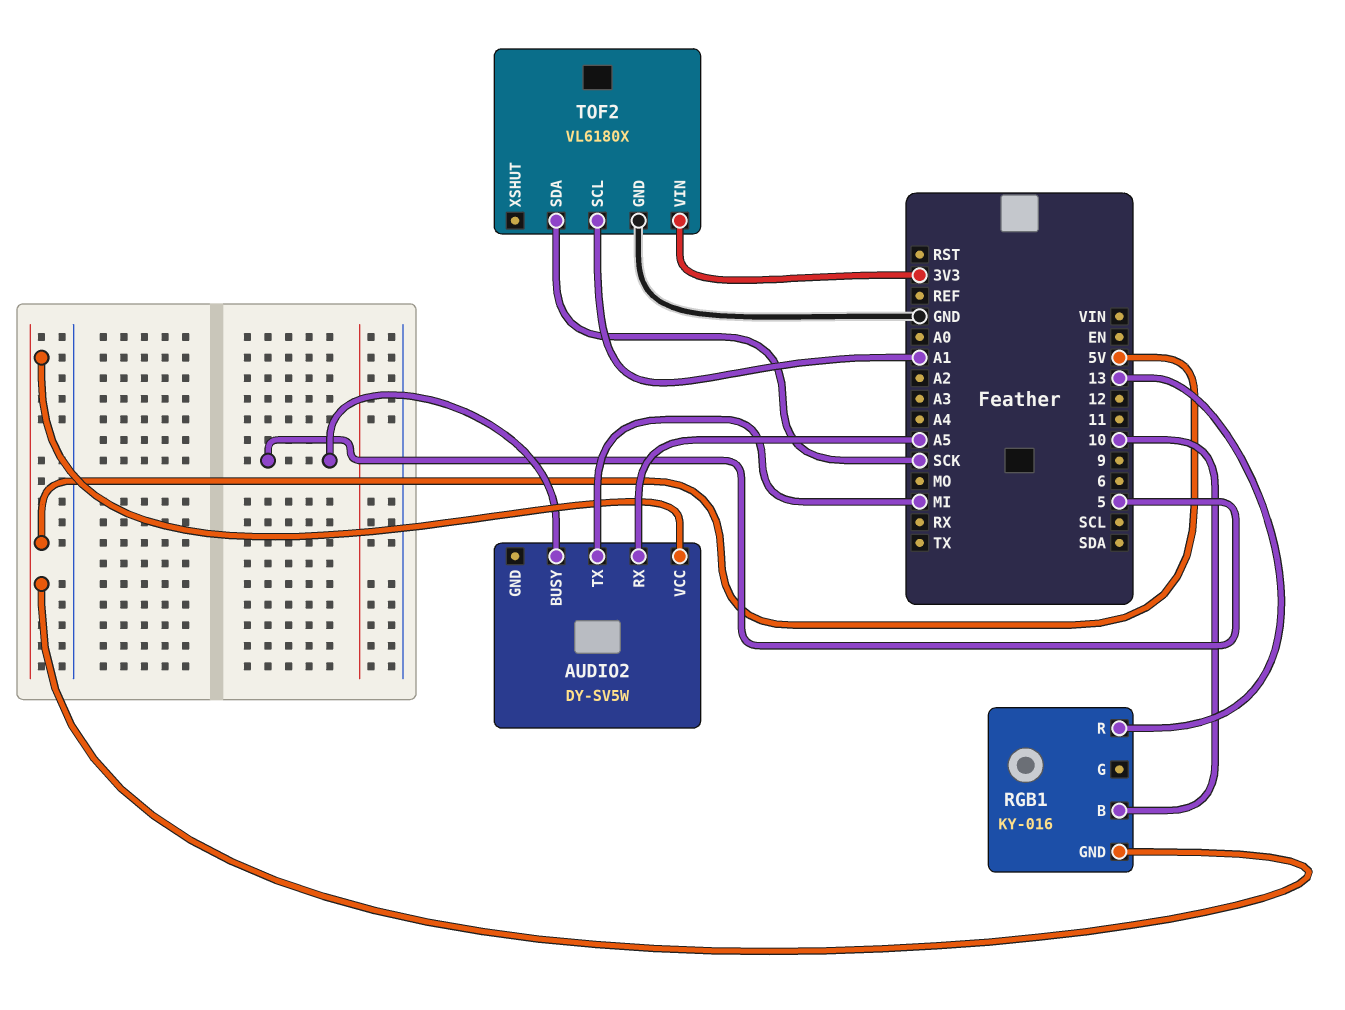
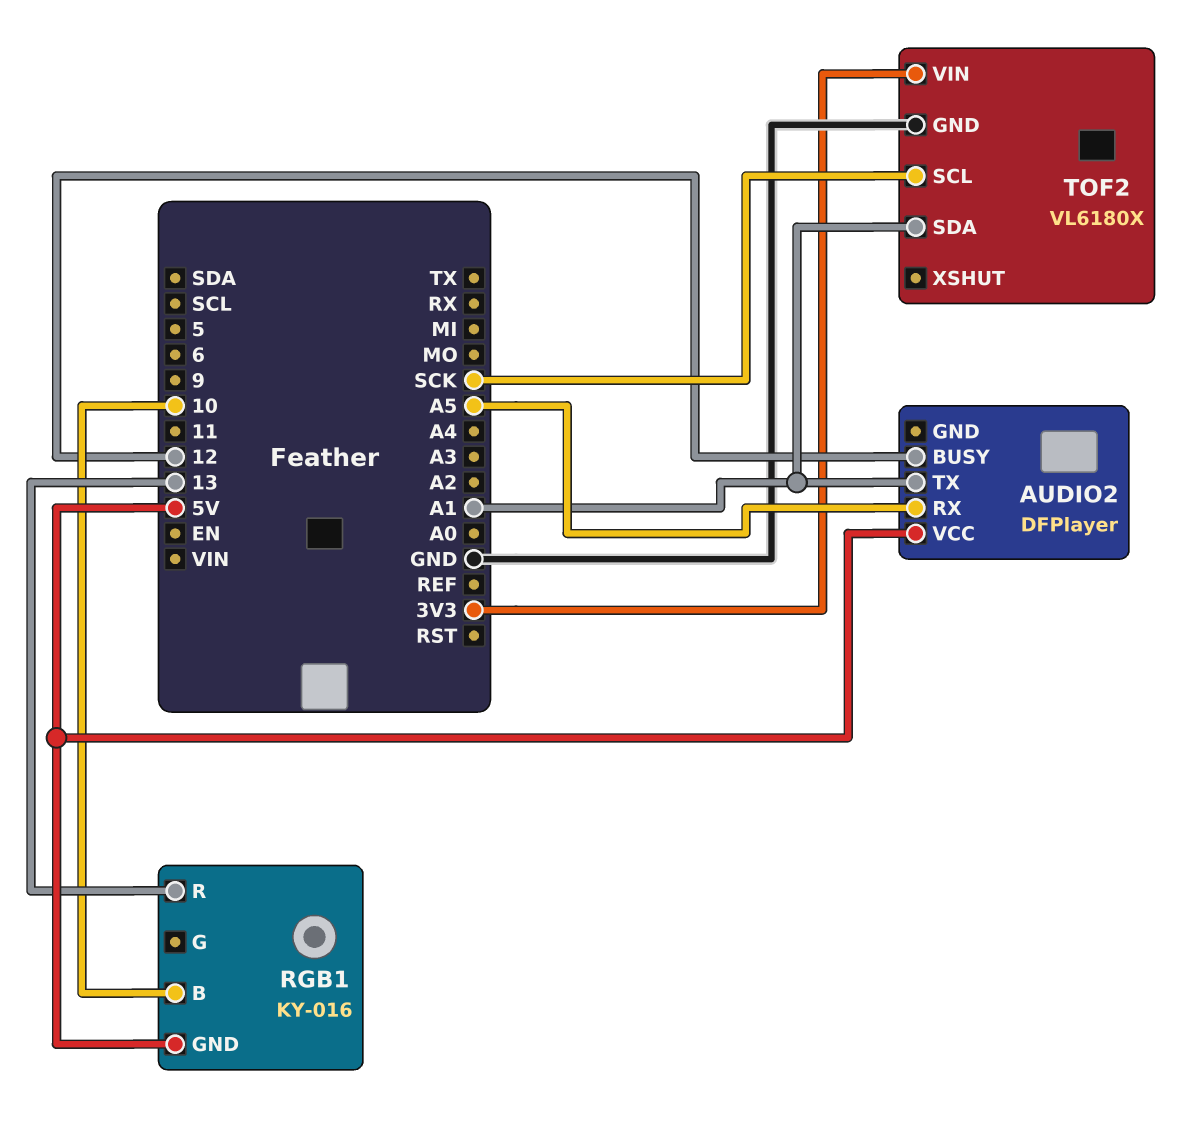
AUDIO2: DY-SV5W -> DFPlayer
AUDIO2 pin BUSY: 5 -> 12
AUDIO2 pin TX: MI -> A1
TOF2 pin SCL: A1 -> SCK
TOF2 pin SDA: SCK -> A1

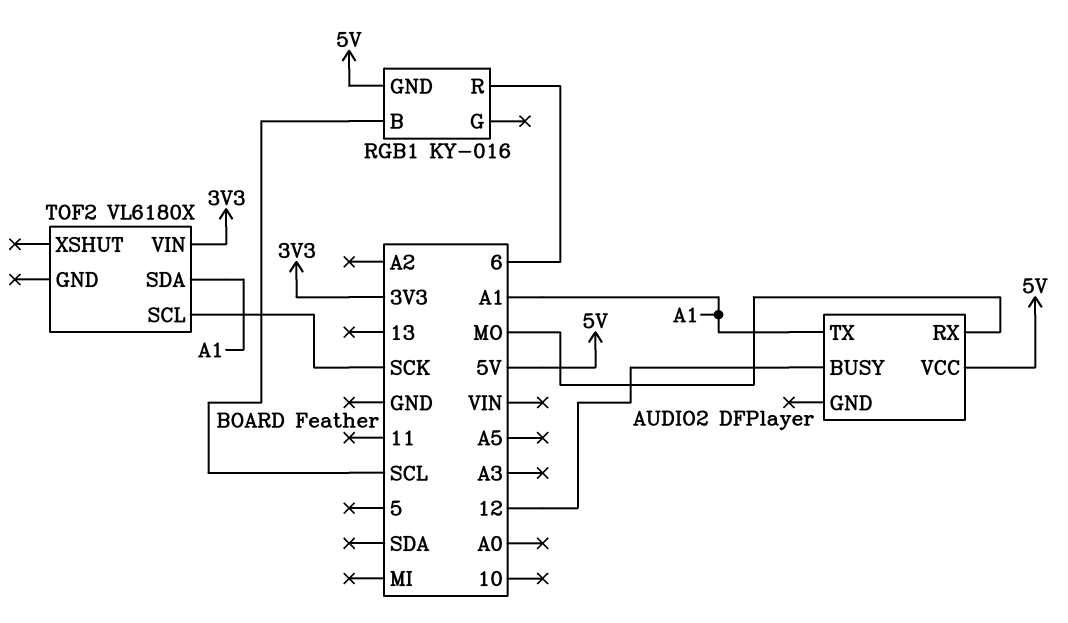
AUDIO2 pin RX: A5 -> MO
RGB1 pin B: 10 -> SCL
RGB1 pin R: 13 -> 6
TOF2 pin GND: GND -> none

